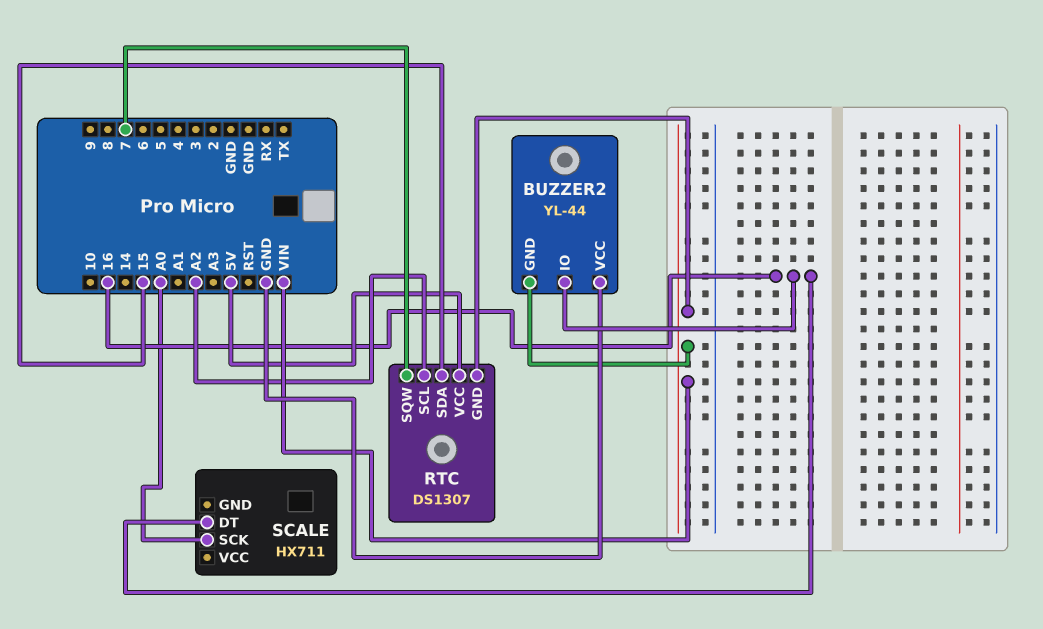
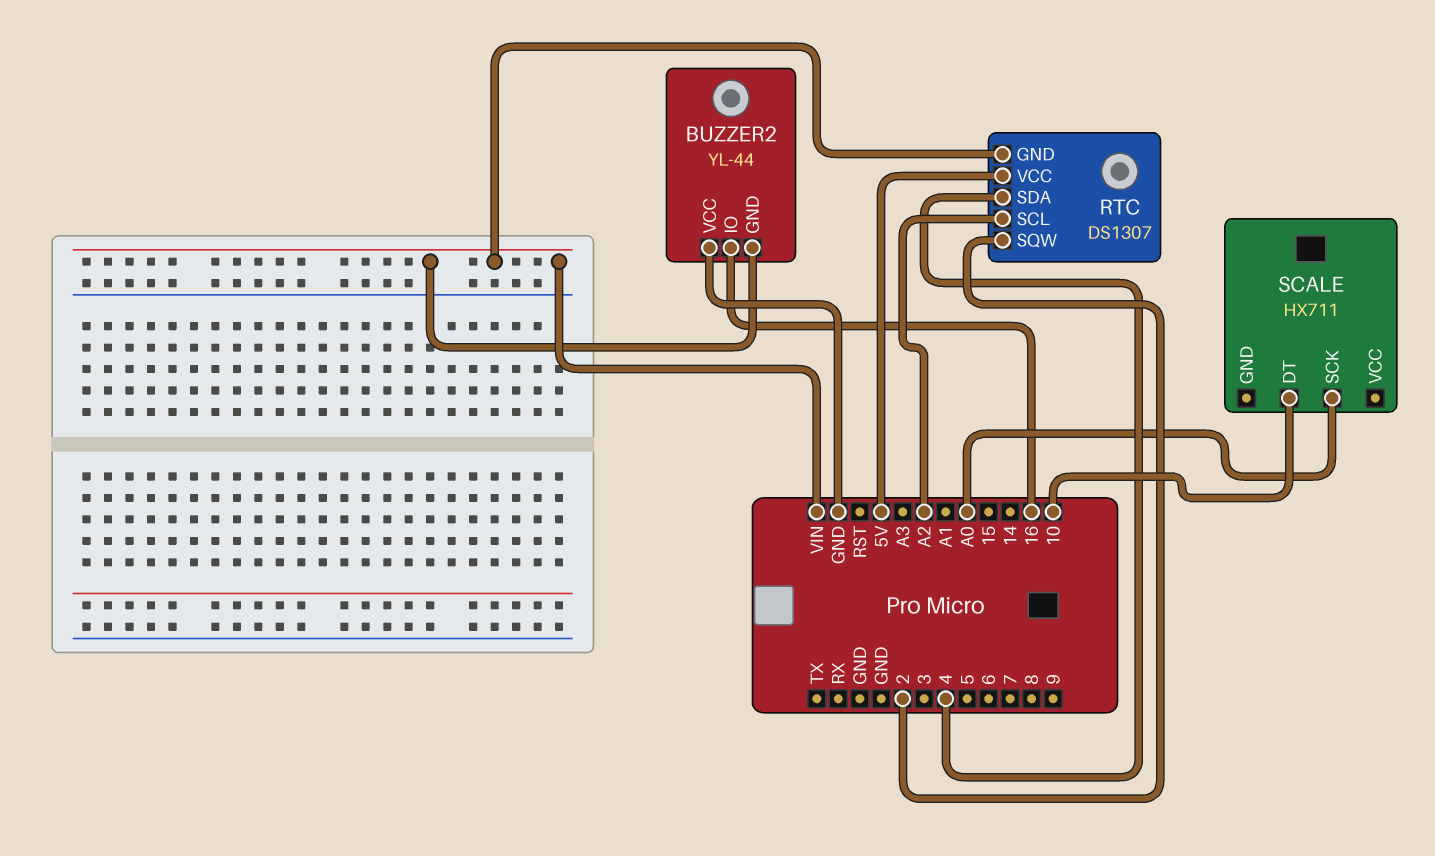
RTC pin SDA: 15 -> 4
RTC pin SQW: 7 -> 2
SCALE pin DT: 16 -> 10

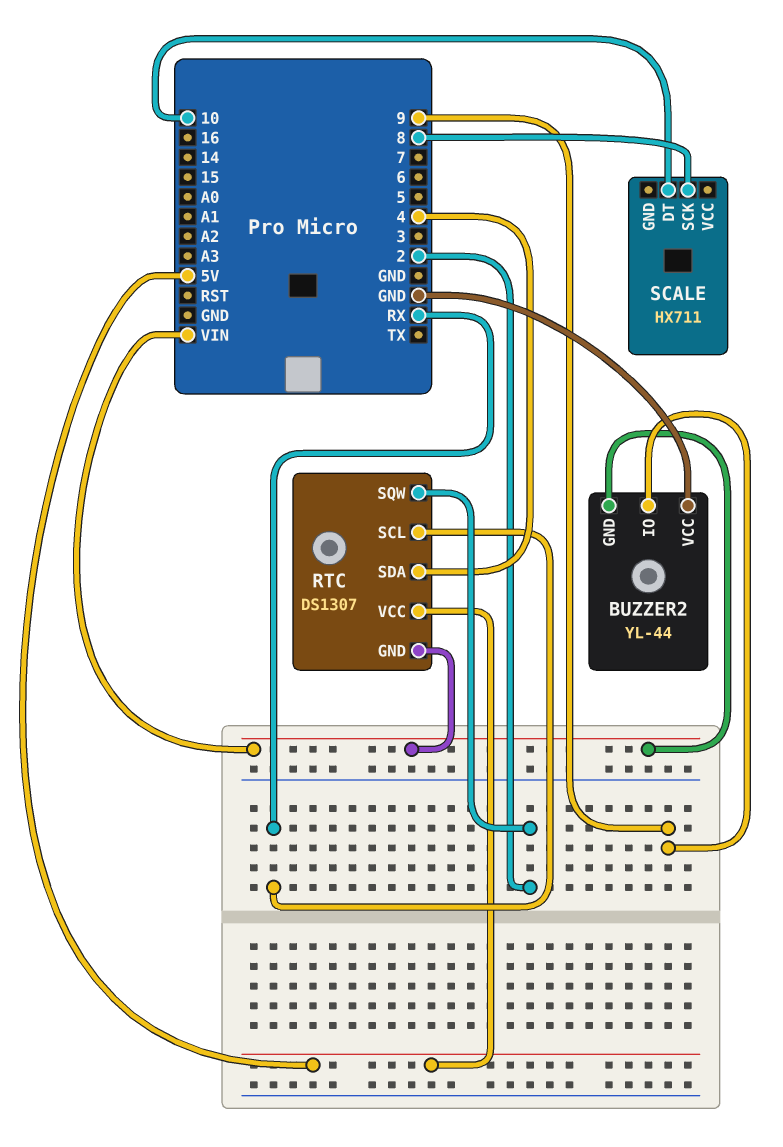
BUZZER2 pin IO: 16 -> 9
RTC pin SCL: A2 -> RX
SCALE pin SCK: A0 -> 8

